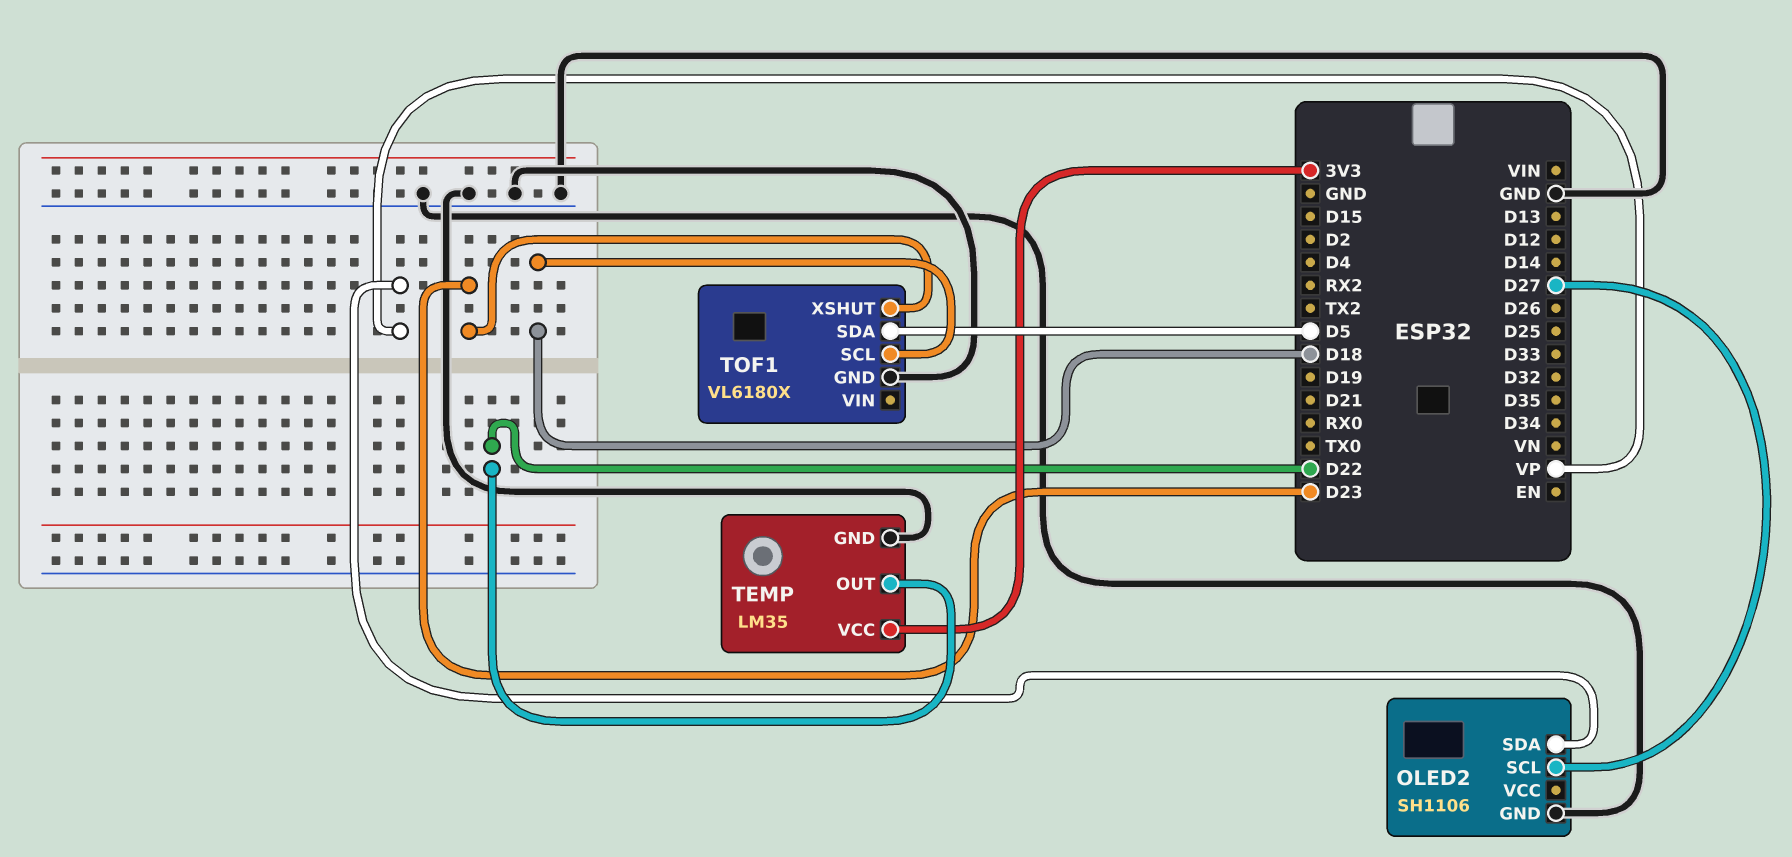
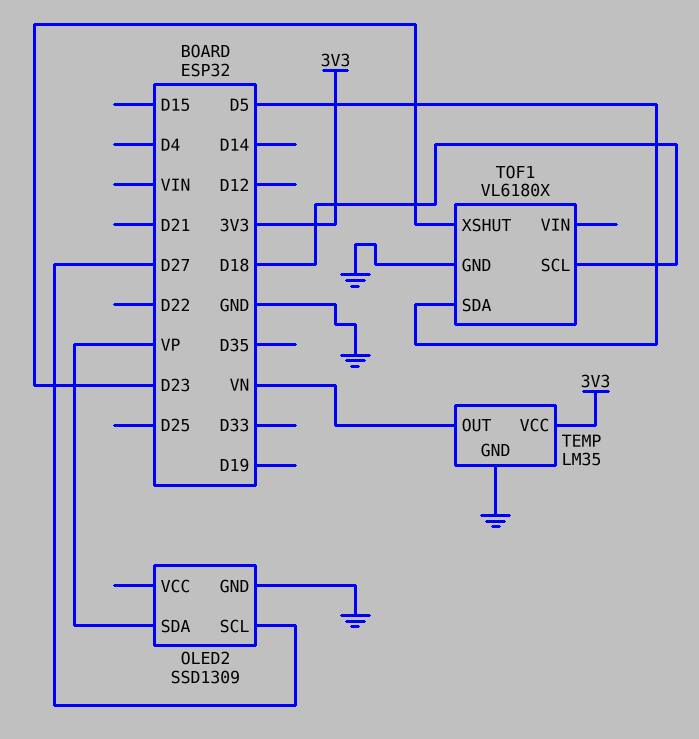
OLED2: SH1106 -> SSD1309
TEMP pin OUT: D22 -> VN

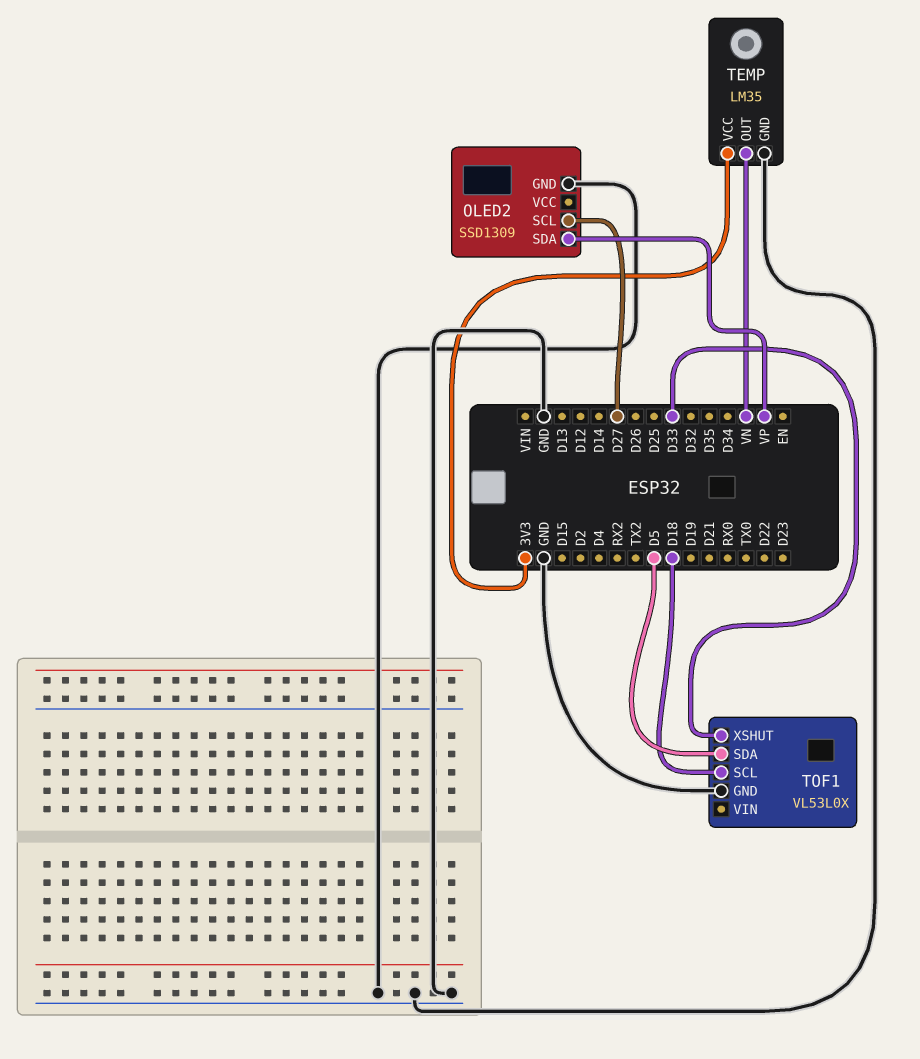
TOF1: VL6180X -> VL53L0X
TOF1 pin XSHUT: D23 -> D33

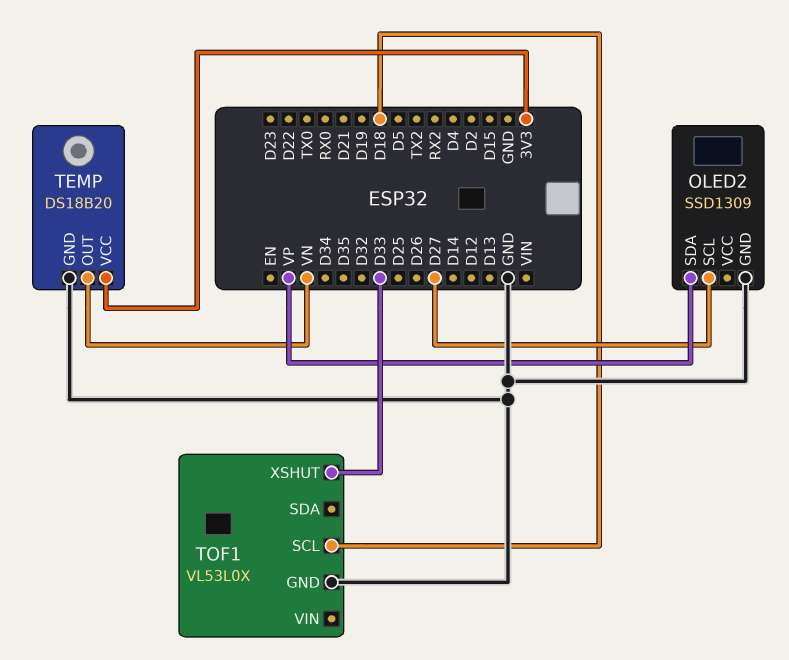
TEMP: LM35 -> DS18B20
TOF1 pin SDA: D5 -> none

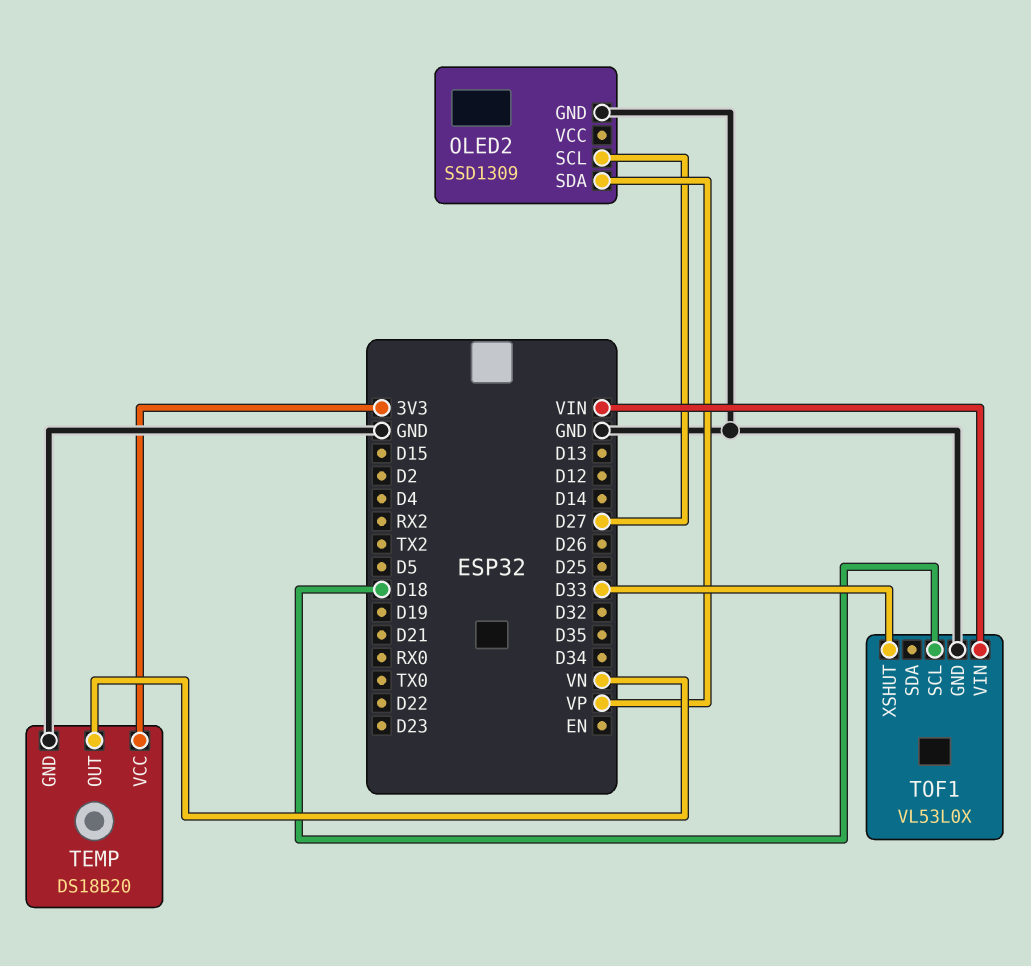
TOF1 pin VIN: none -> VIN

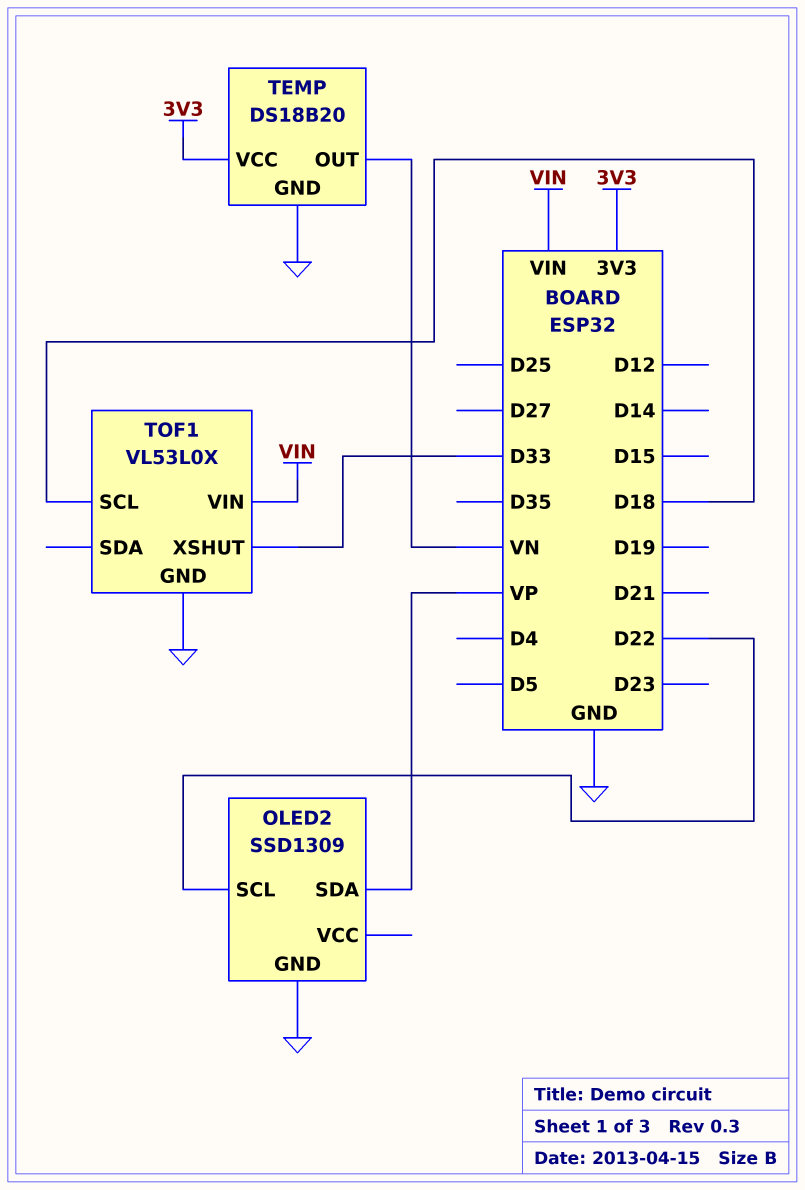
OLED2 pin SCL: D27 -> D22

